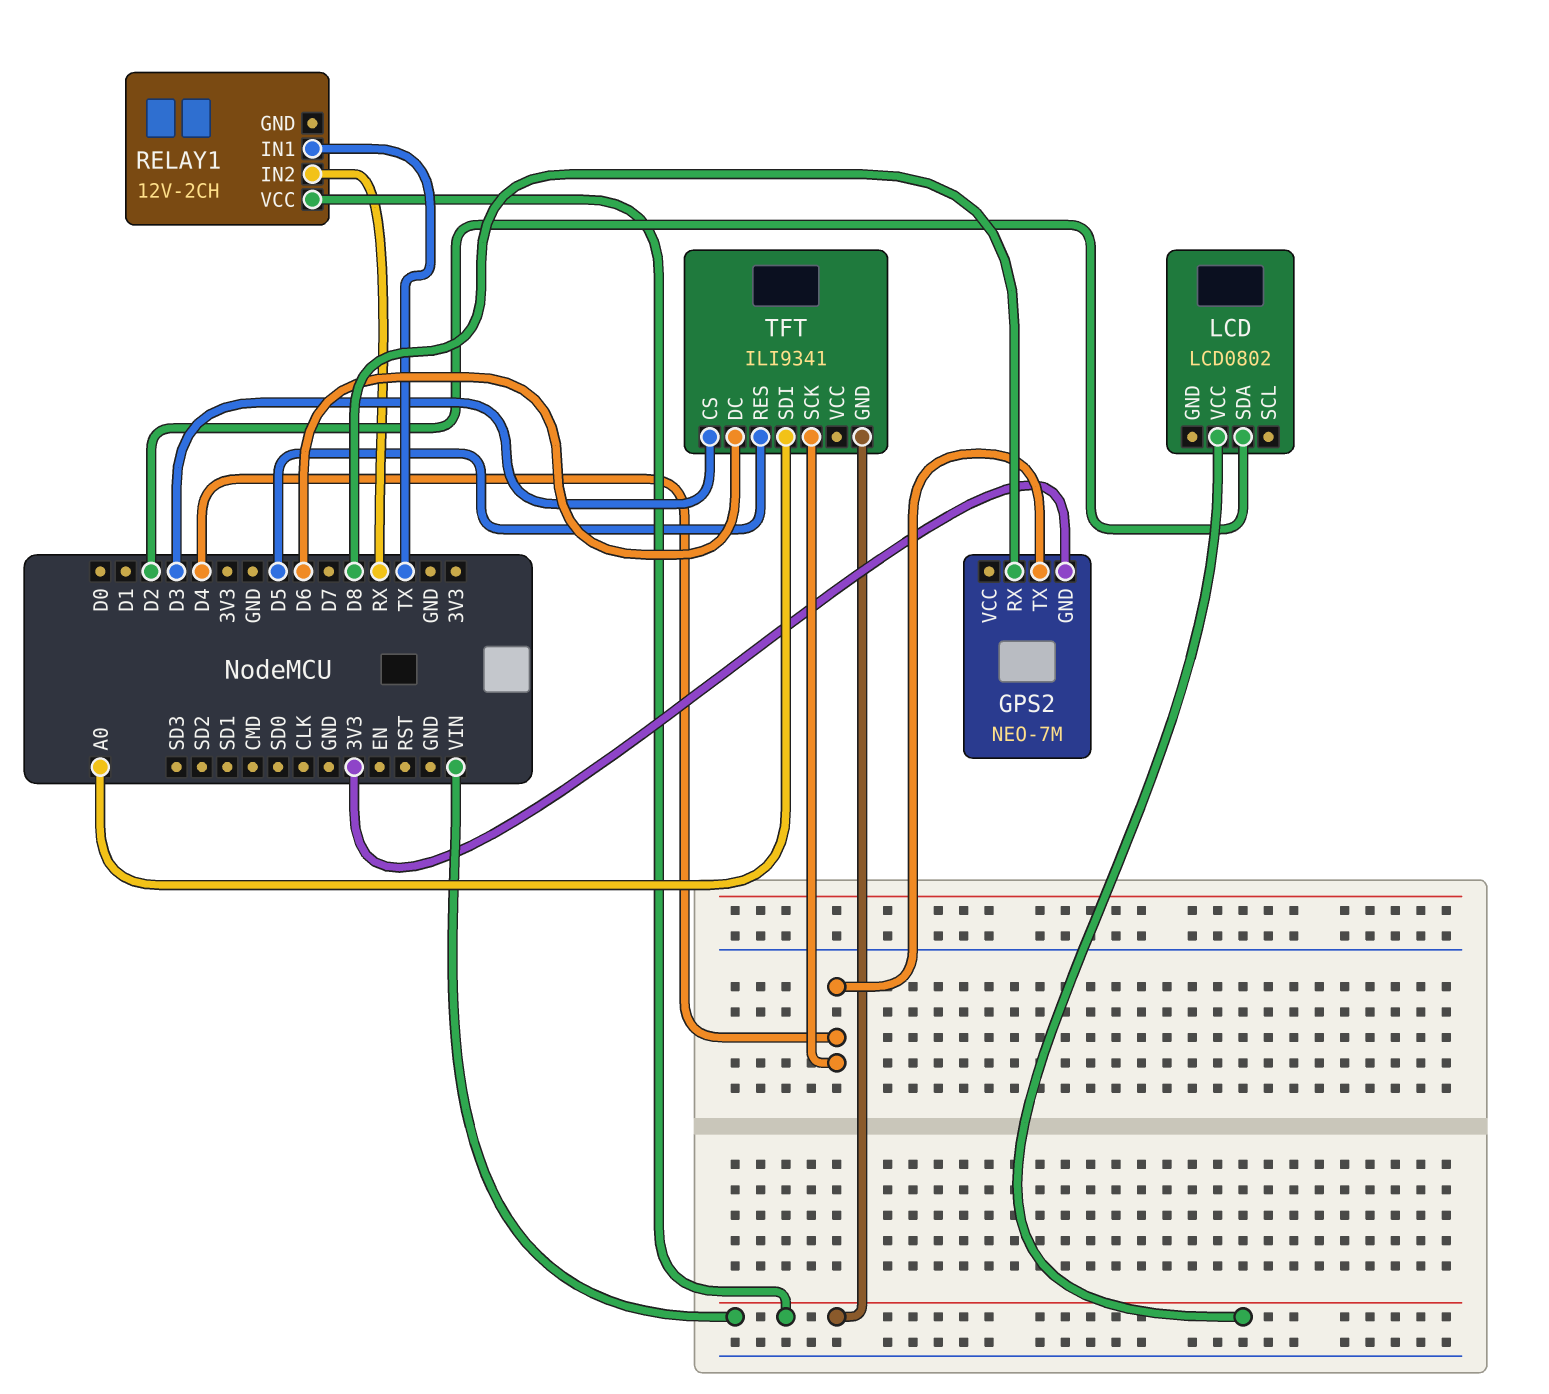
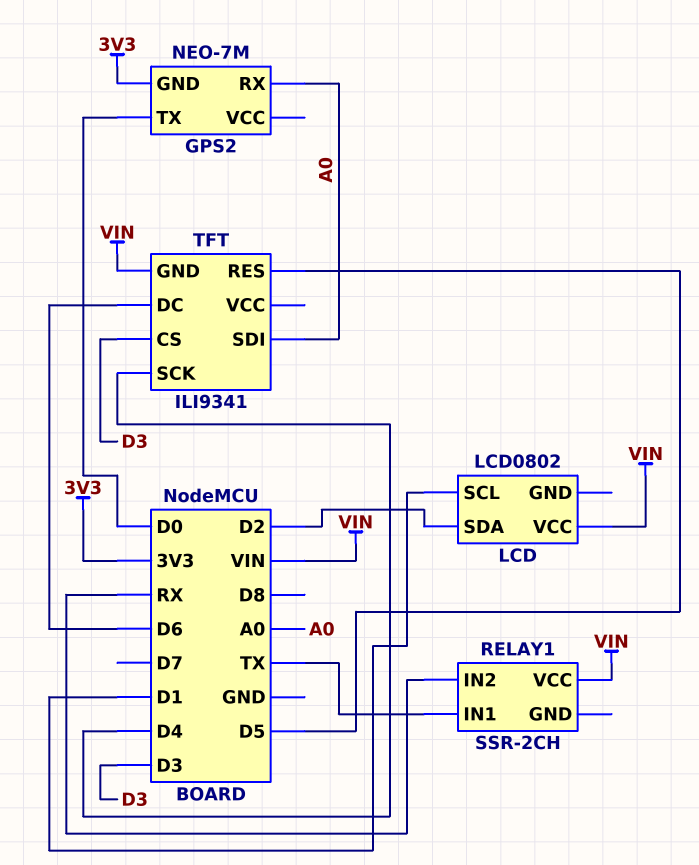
GPS2 pin RX: D8 -> A0
GPS2 pin TX: D4 -> D0
LCD pin SCL: none -> D1
RELAY1: 12V-2CH -> SSR-2CH

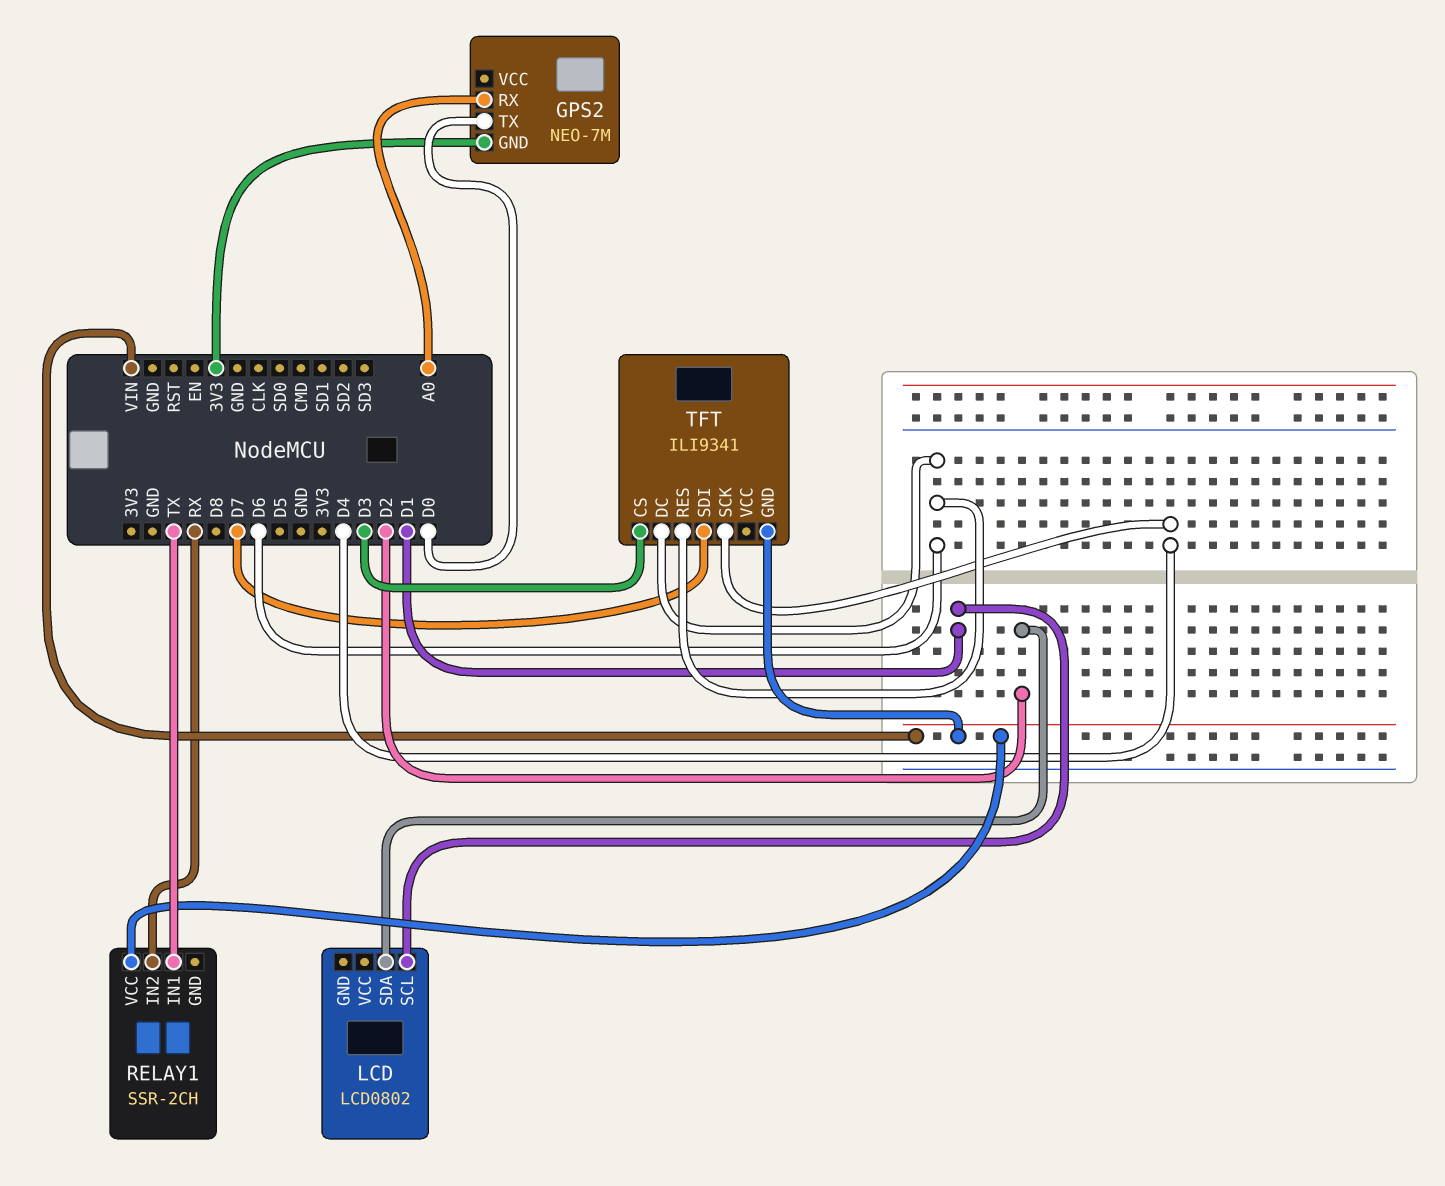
LCD pin VCC: VIN -> none
TFT pin RES: D5 -> D6
TFT pin SDI: A0 -> D7

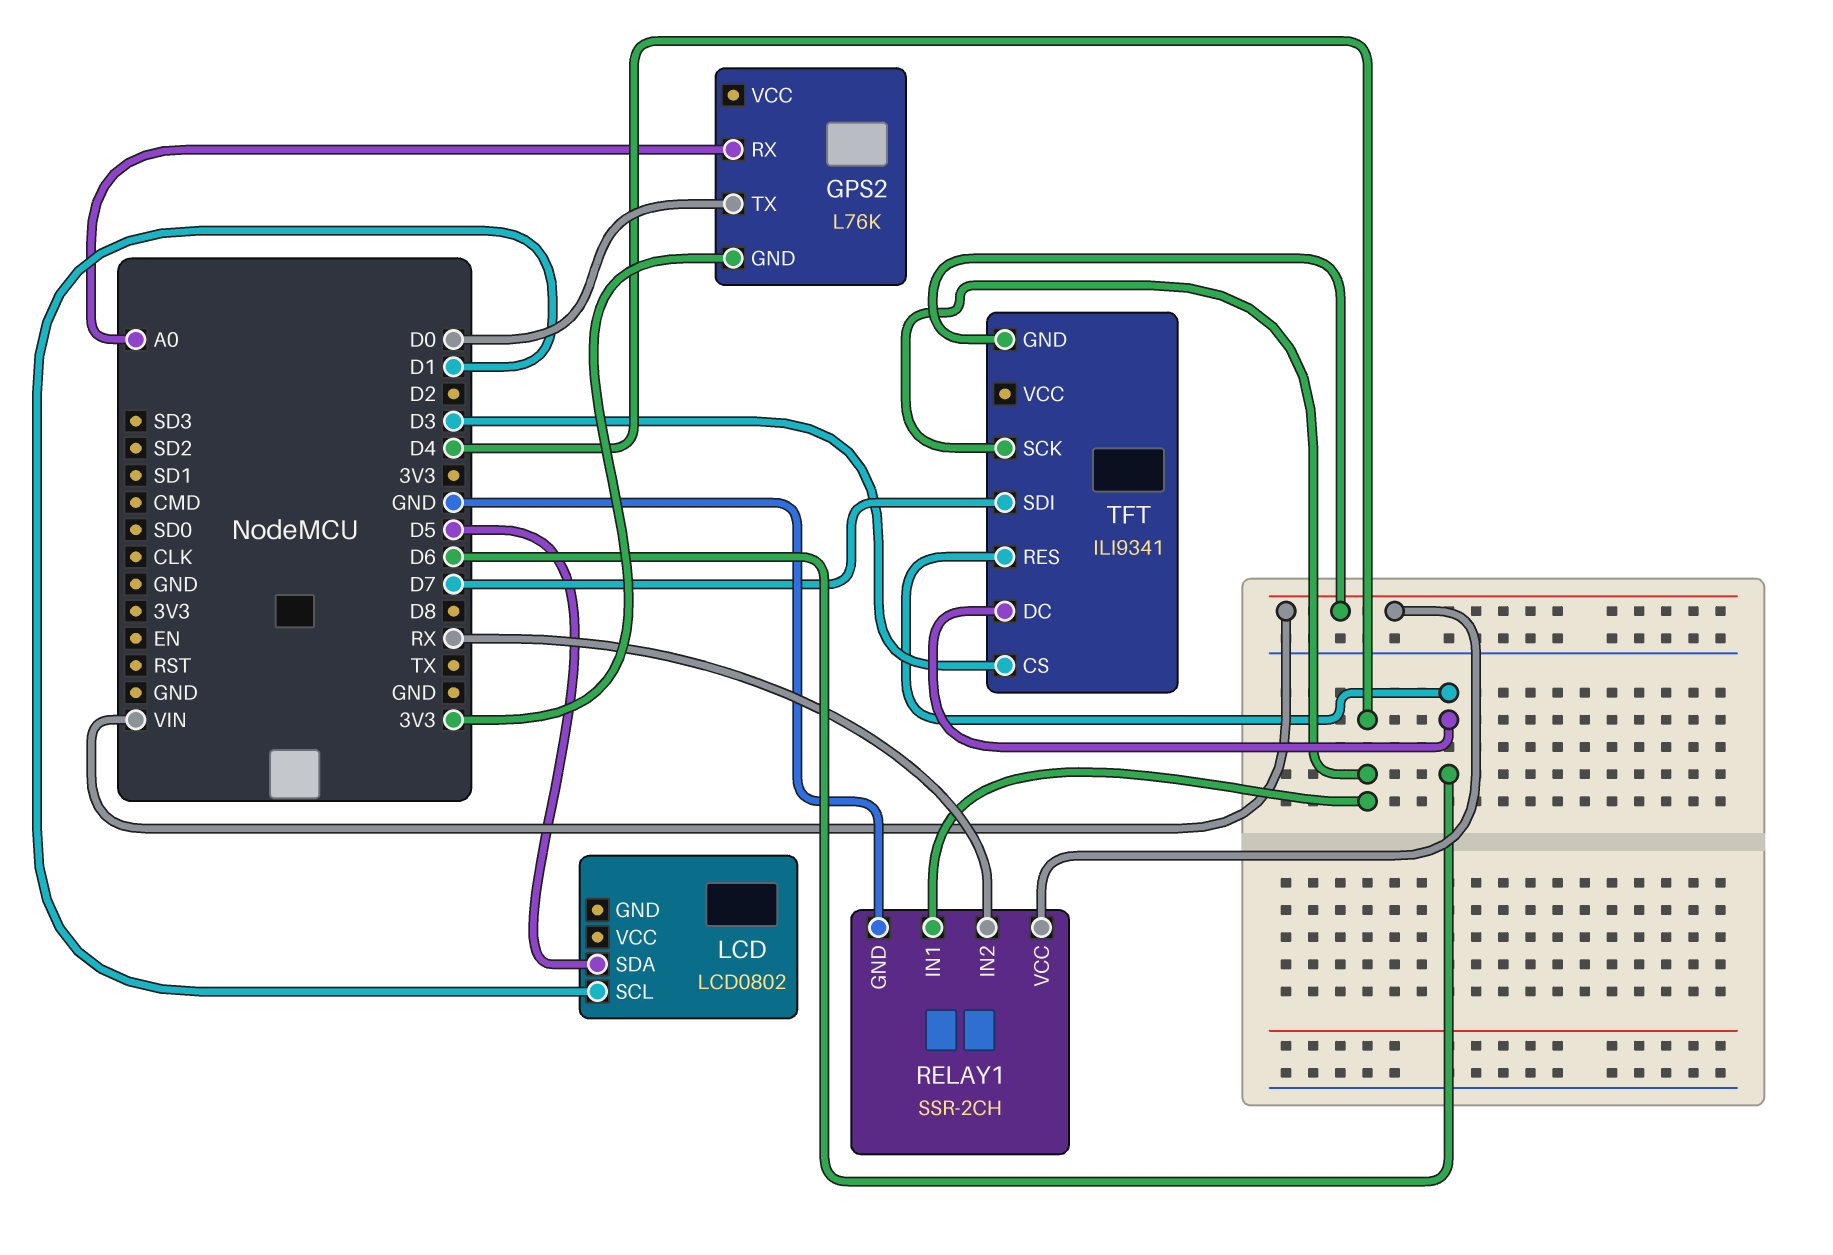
GPS2: NEO-7M -> L76K
LCD pin SDA: D2 -> D5
RELAY1 pin GND: none -> GND
RELAY1 pin IN1: TX -> D4

